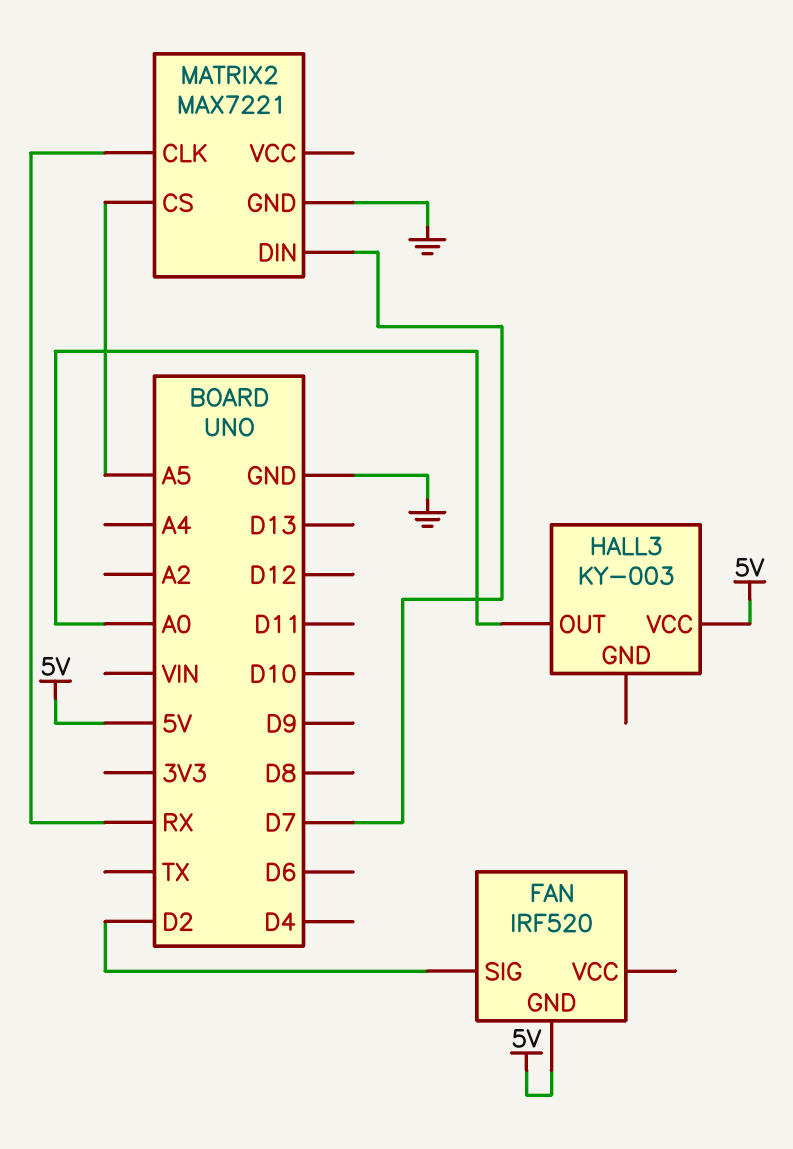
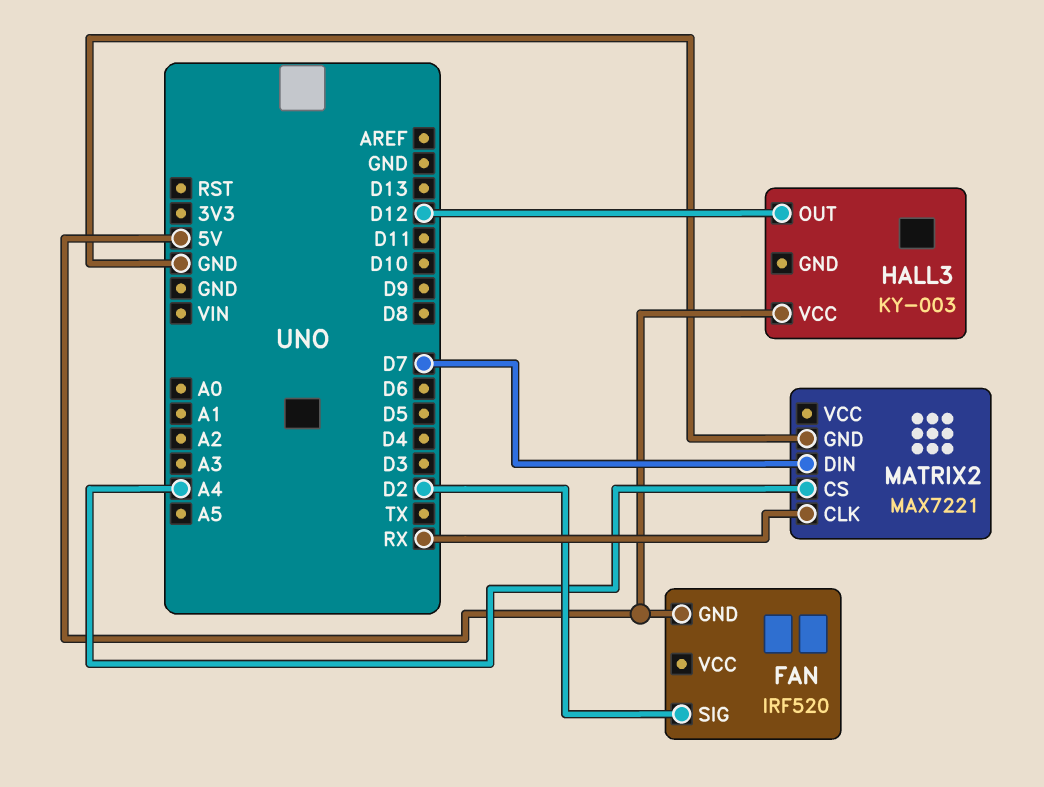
HALL3 pin OUT: A0 -> D12
MATRIX2 pin CS: A5 -> A4

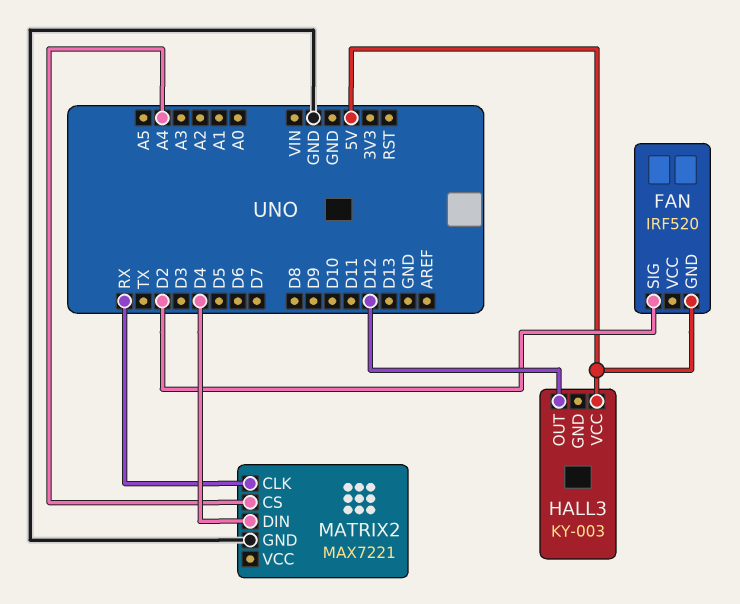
MATRIX2 pin DIN: D7 -> D4

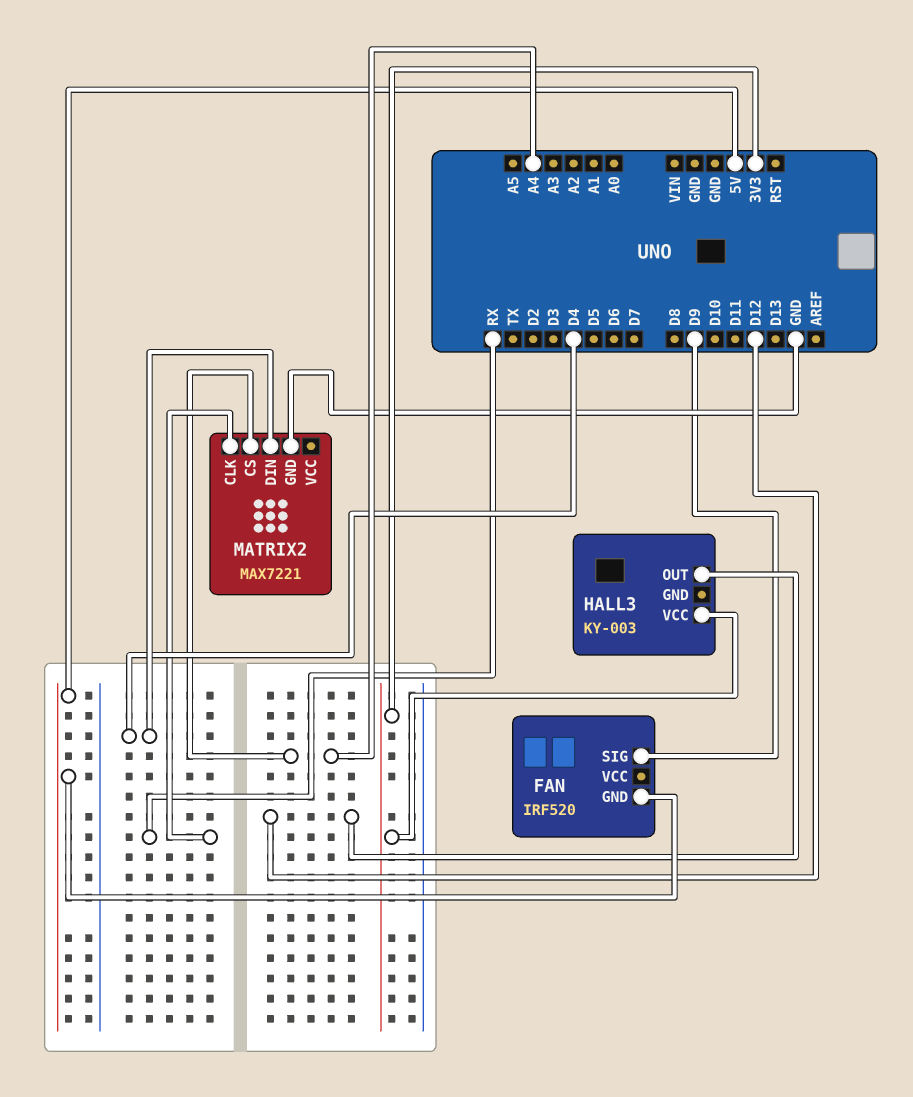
FAN pin SIG: D2 -> D9
HALL3 pin VCC: 5V -> 3V3

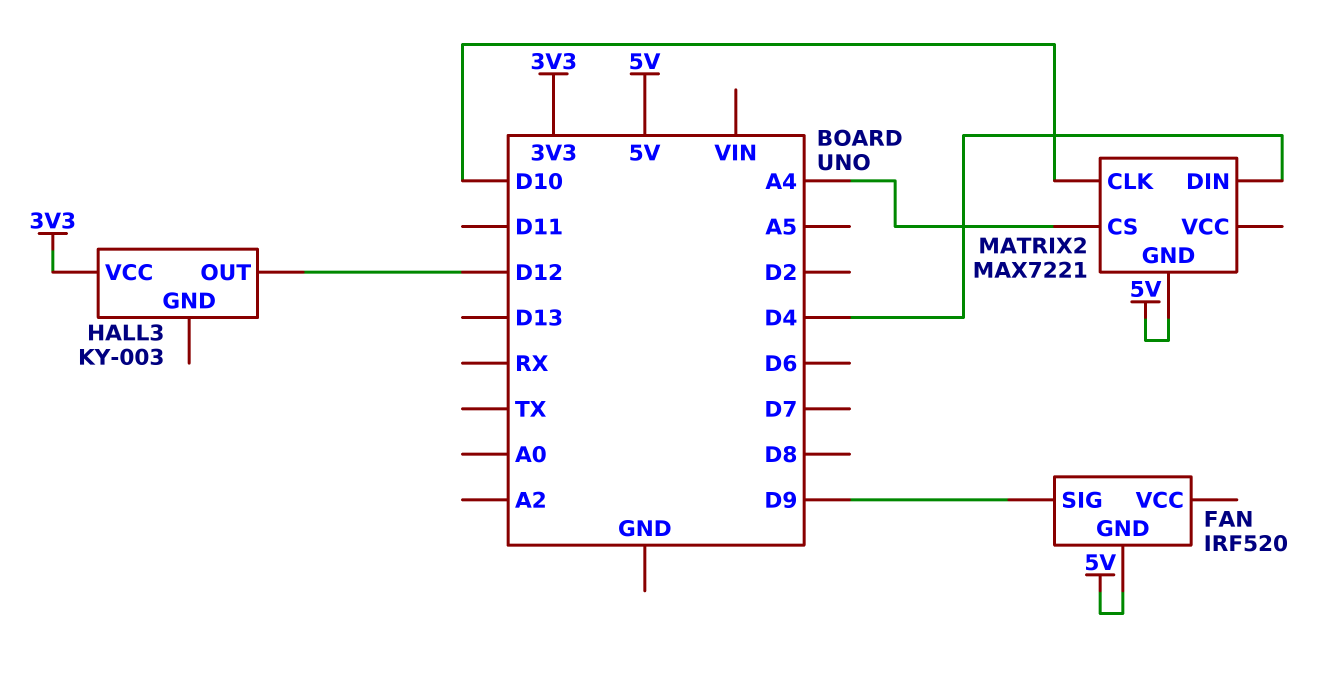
MATRIX2 pin CLK: RX -> D10
MATRIX2 pin GND: GND -> 5V

